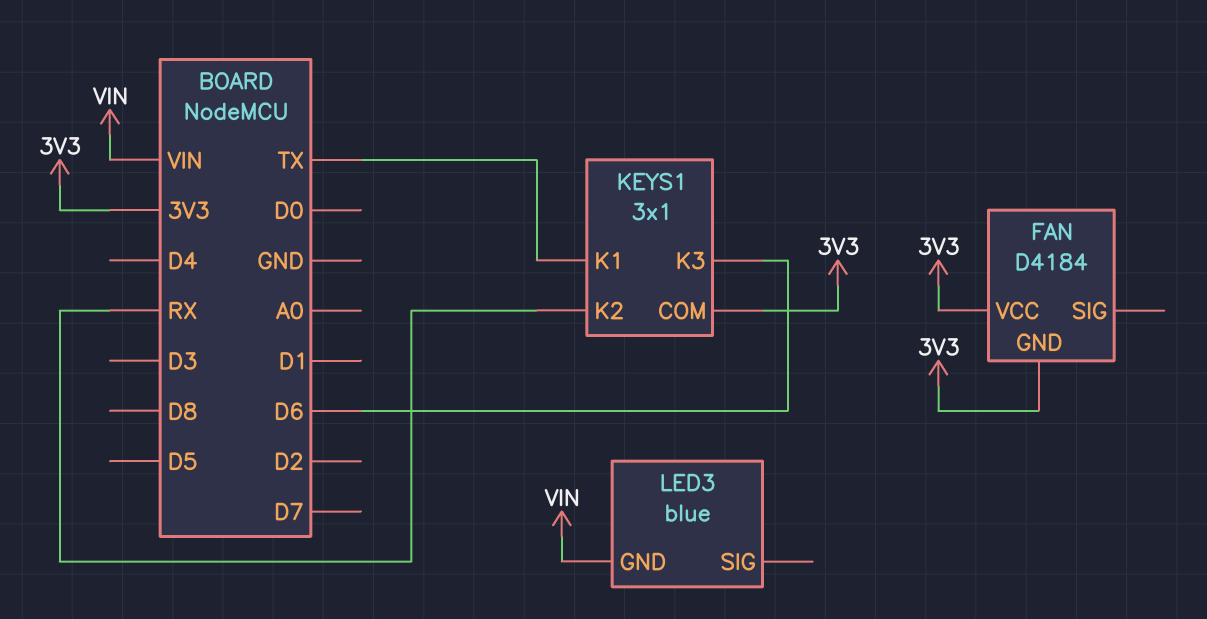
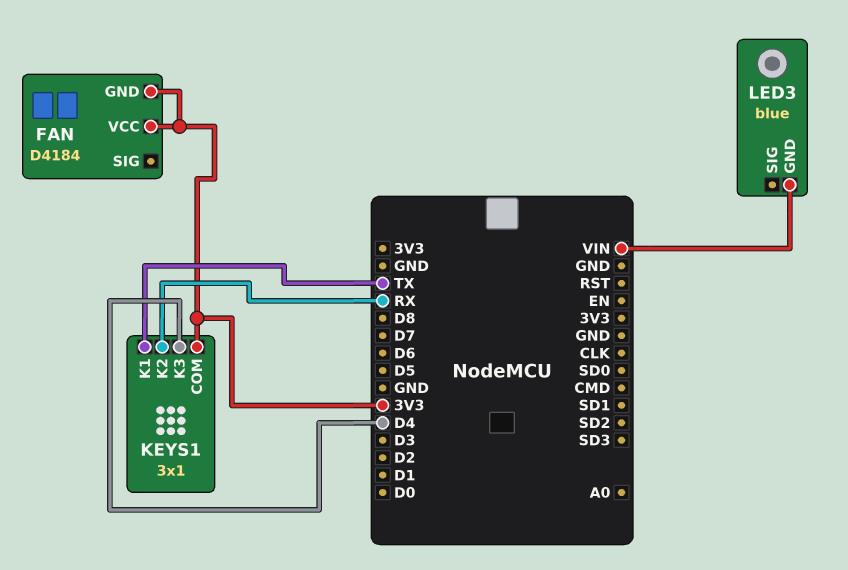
KEYS1 pin K3: D6 -> D4

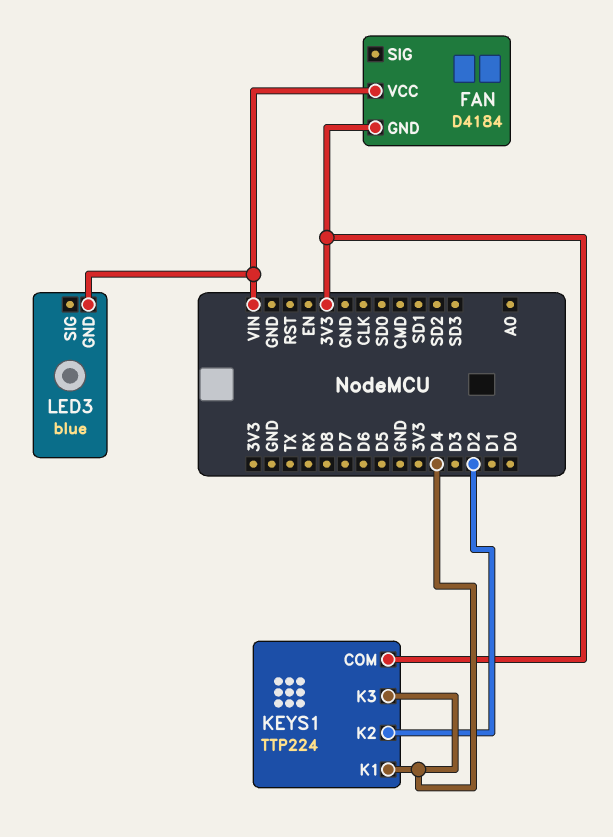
FAN pin VCC: 3V3 -> VIN
KEYS1: 3x1 -> TTP224
KEYS1 pin K1: TX -> D4
KEYS1 pin K2: RX -> D2

